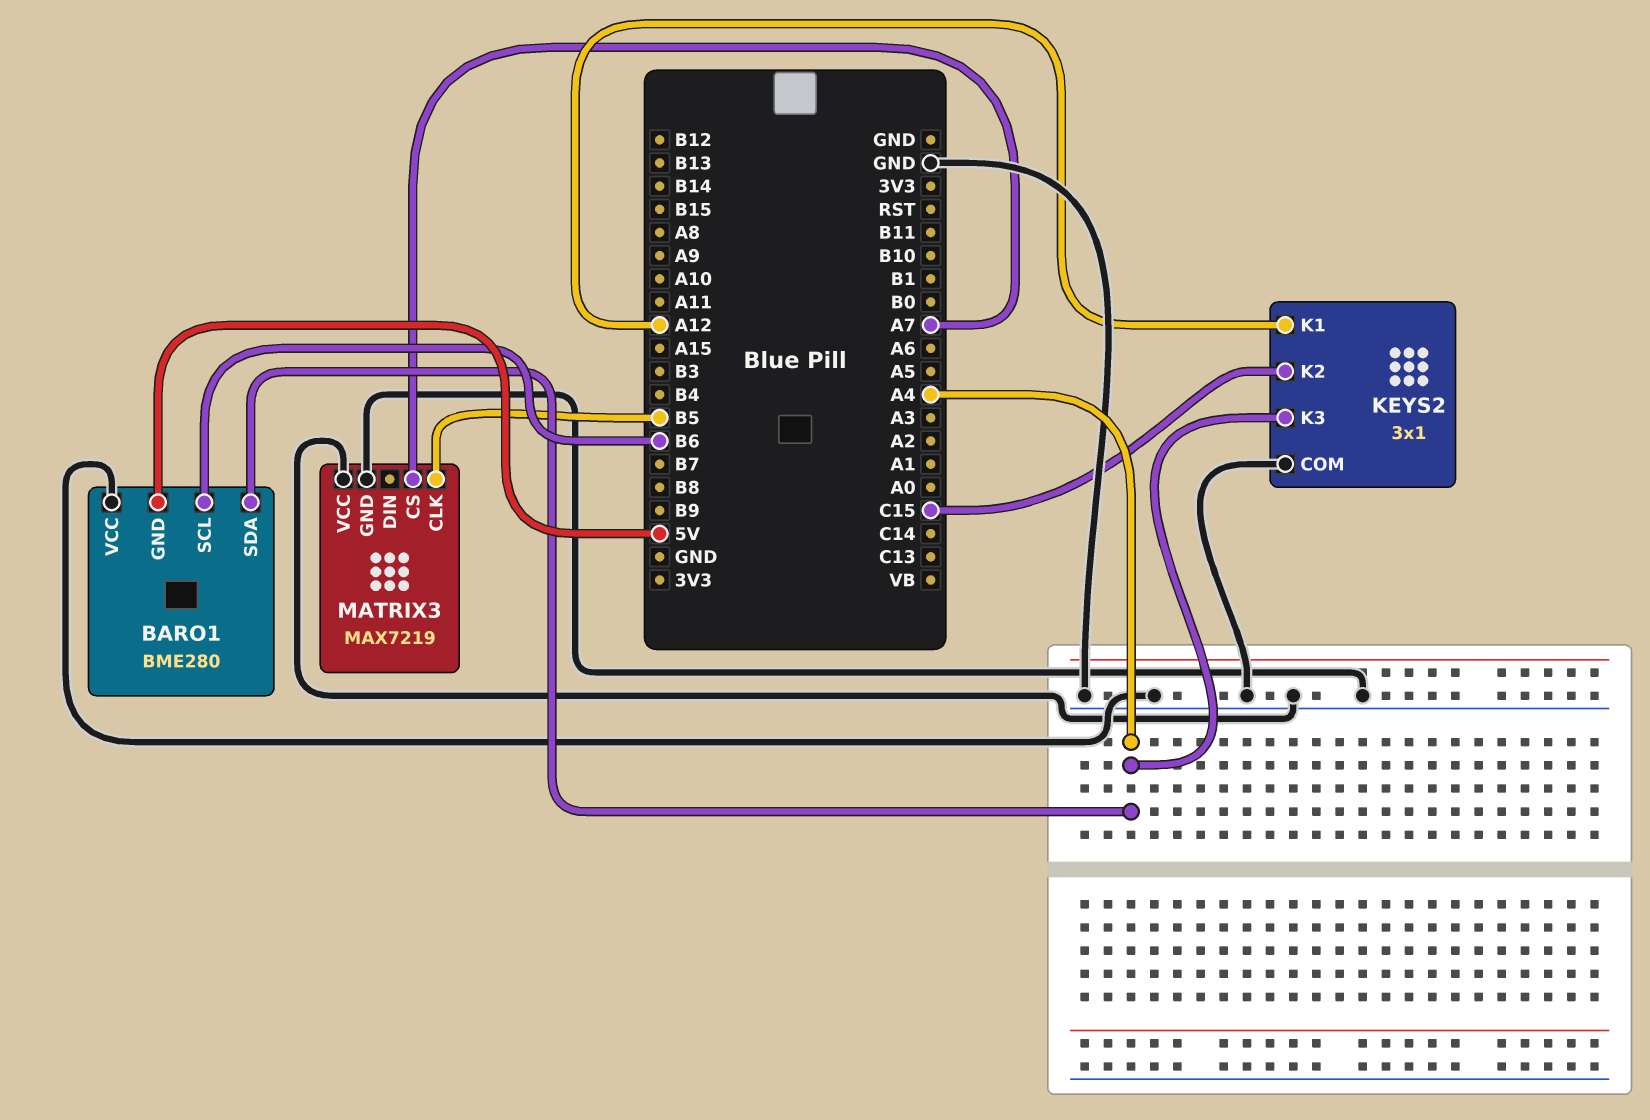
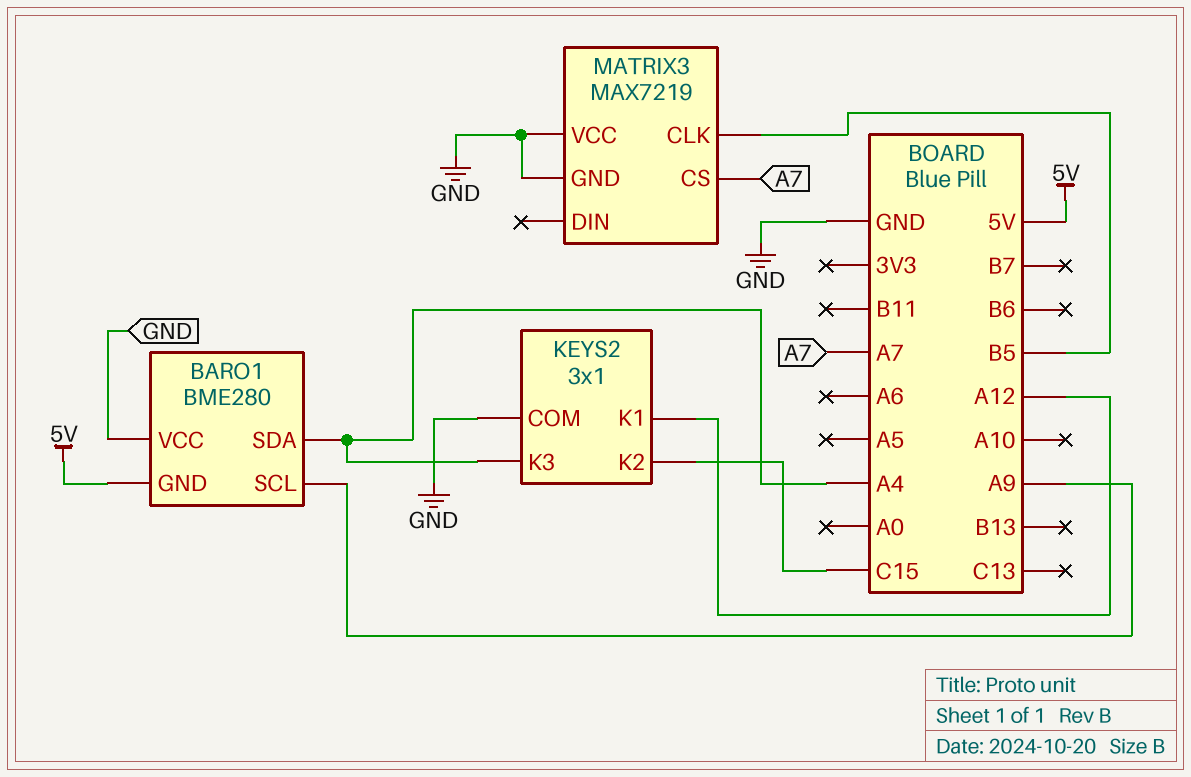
BARO1 pin SCL: B6 -> A9

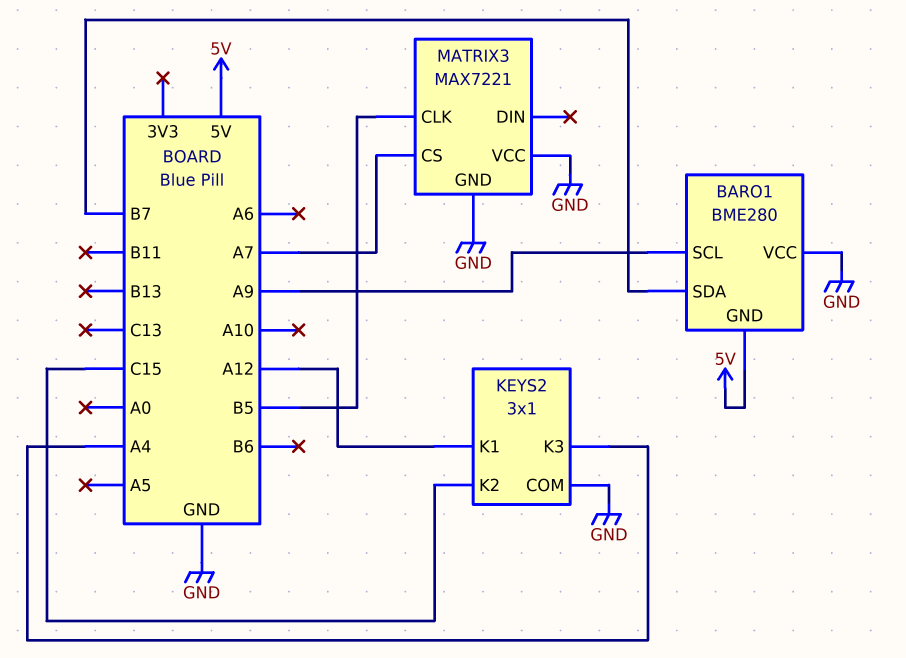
BARO1 pin SDA: A4 -> B7
MATRIX3: MAX7219 -> MAX7221

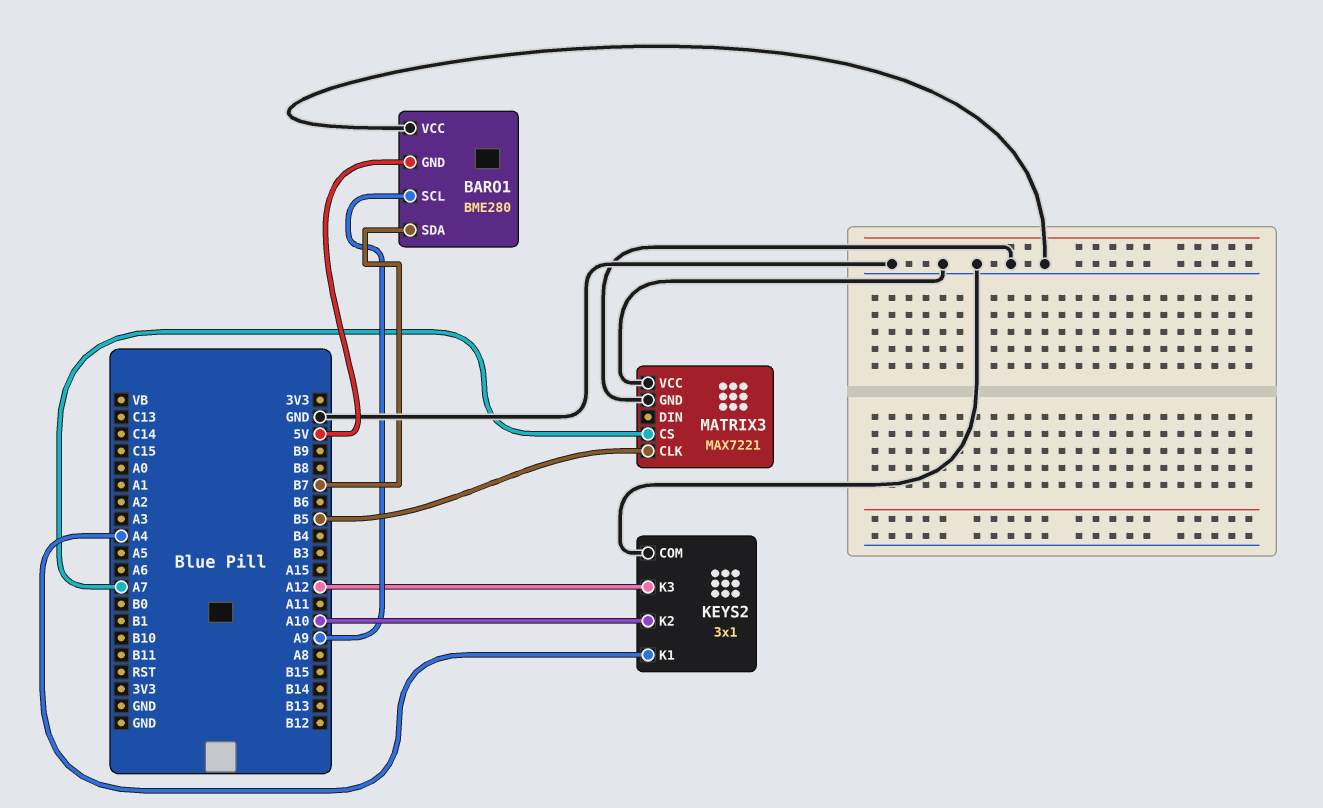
KEYS2 pin K1: A12 -> A4
KEYS2 pin K2: C15 -> A10
KEYS2 pin K3: A4 -> A12

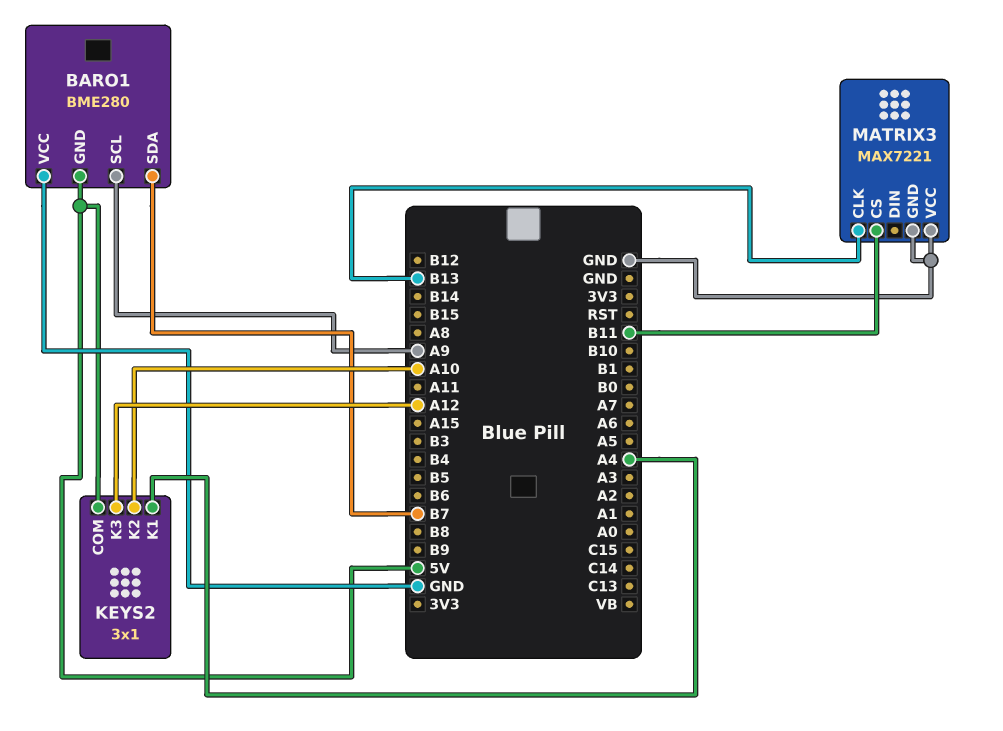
KEYS2 pin COM: GND -> 5V
MATRIX3 pin CLK: B5 -> B13
MATRIX3 pin CS: A7 -> B11

